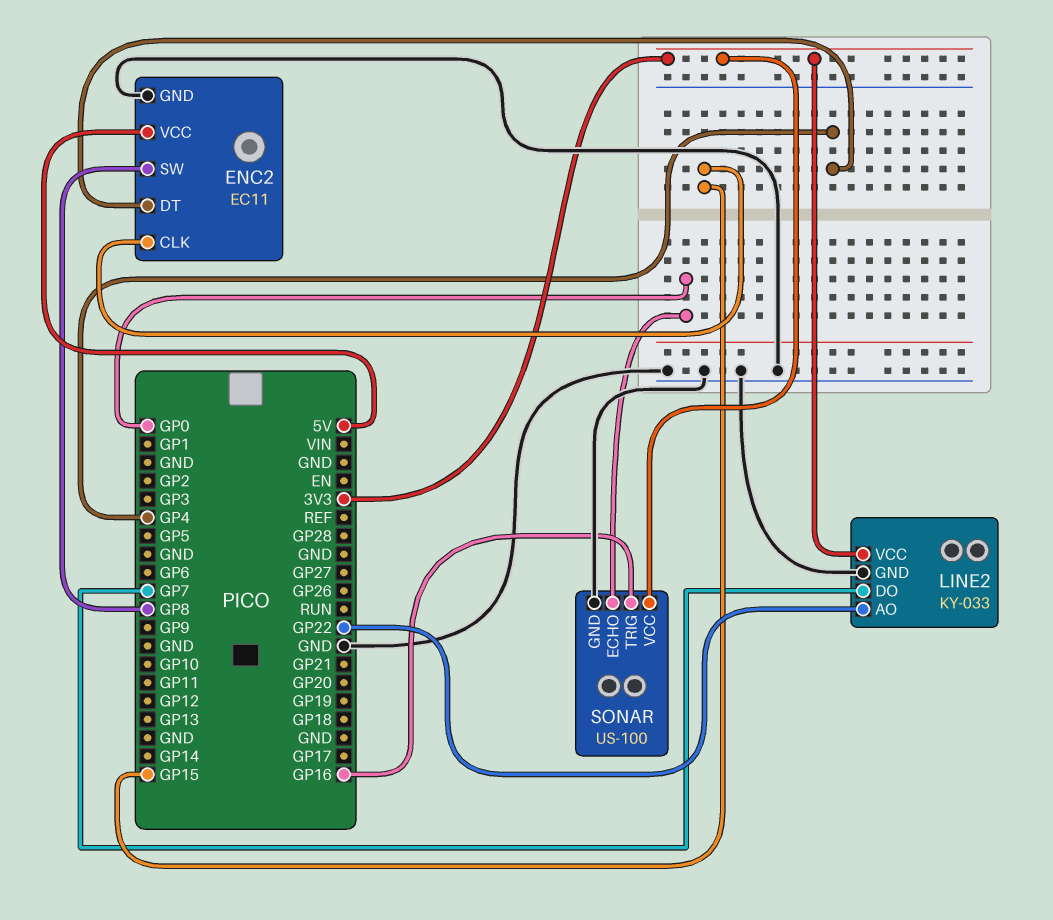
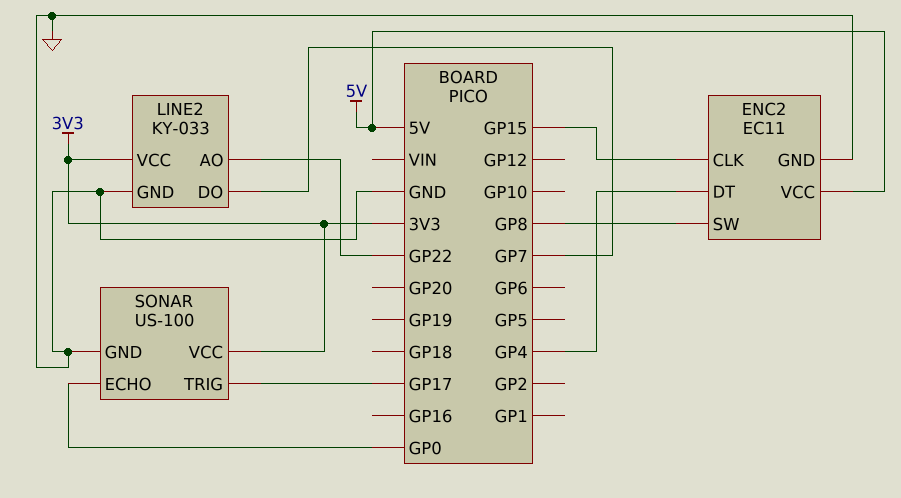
SONAR pin TRIG: GP16 -> GP17

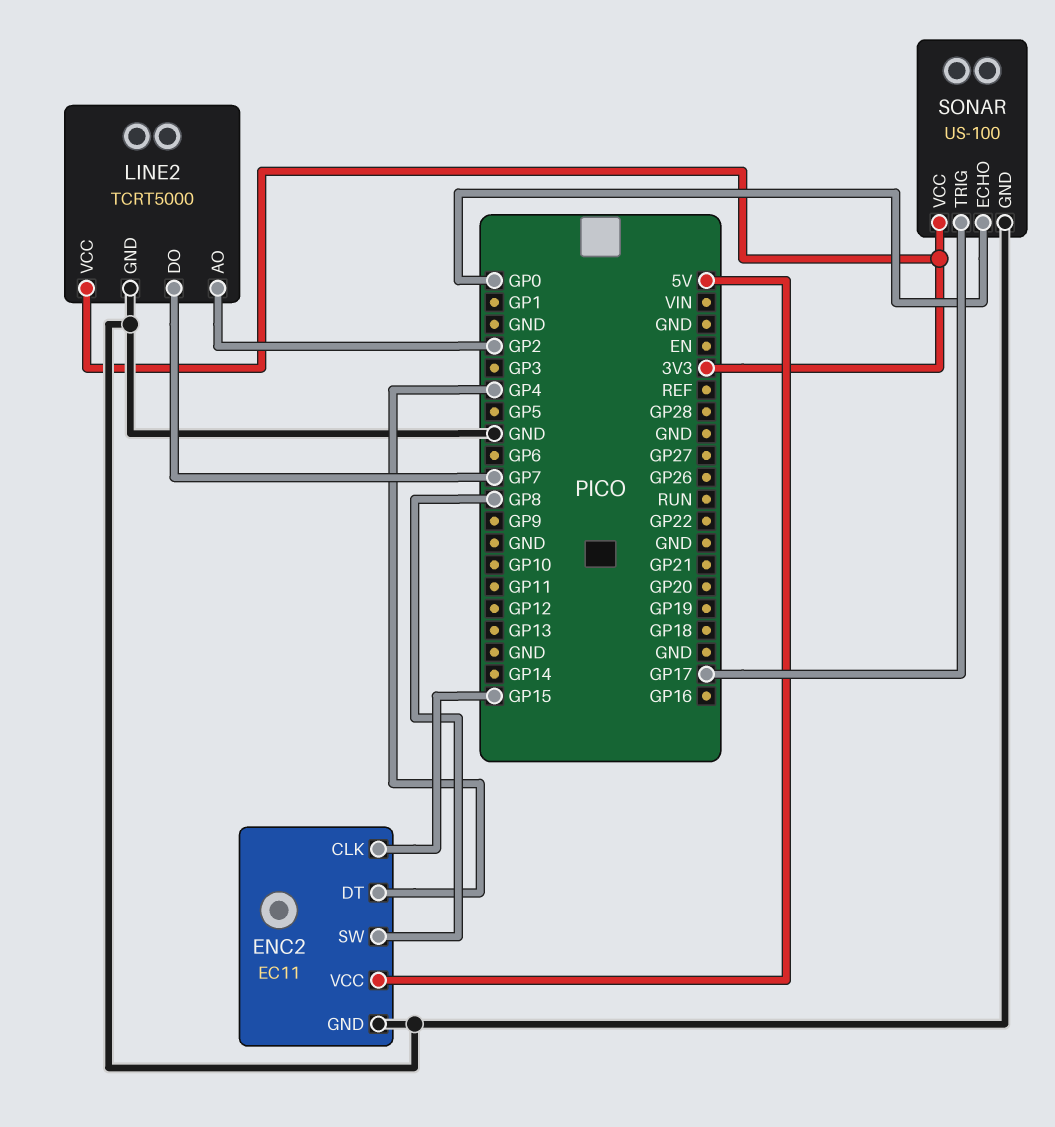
LINE2: KY-033 -> TCRT5000
LINE2 pin AO: GP22 -> GP2

